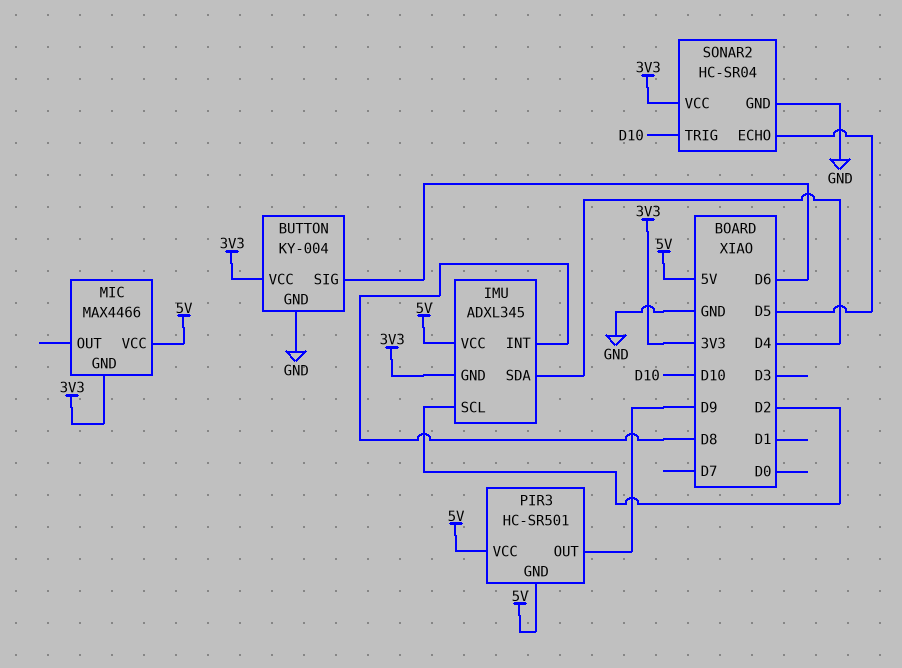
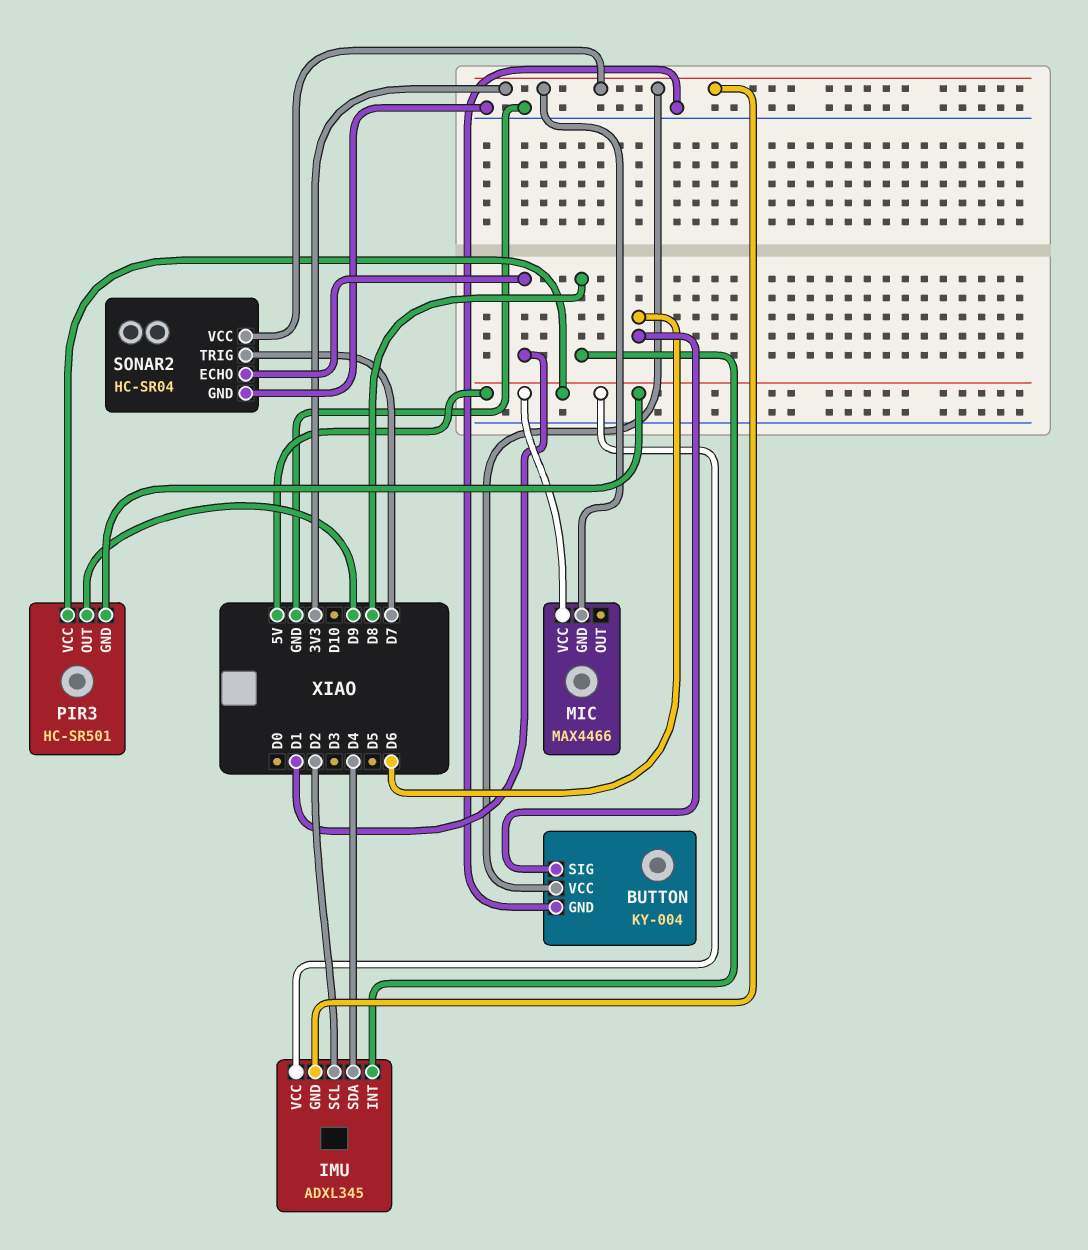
SONAR2 pin ECHO: D5 -> D1
SONAR2 pin TRIG: D10 -> D7

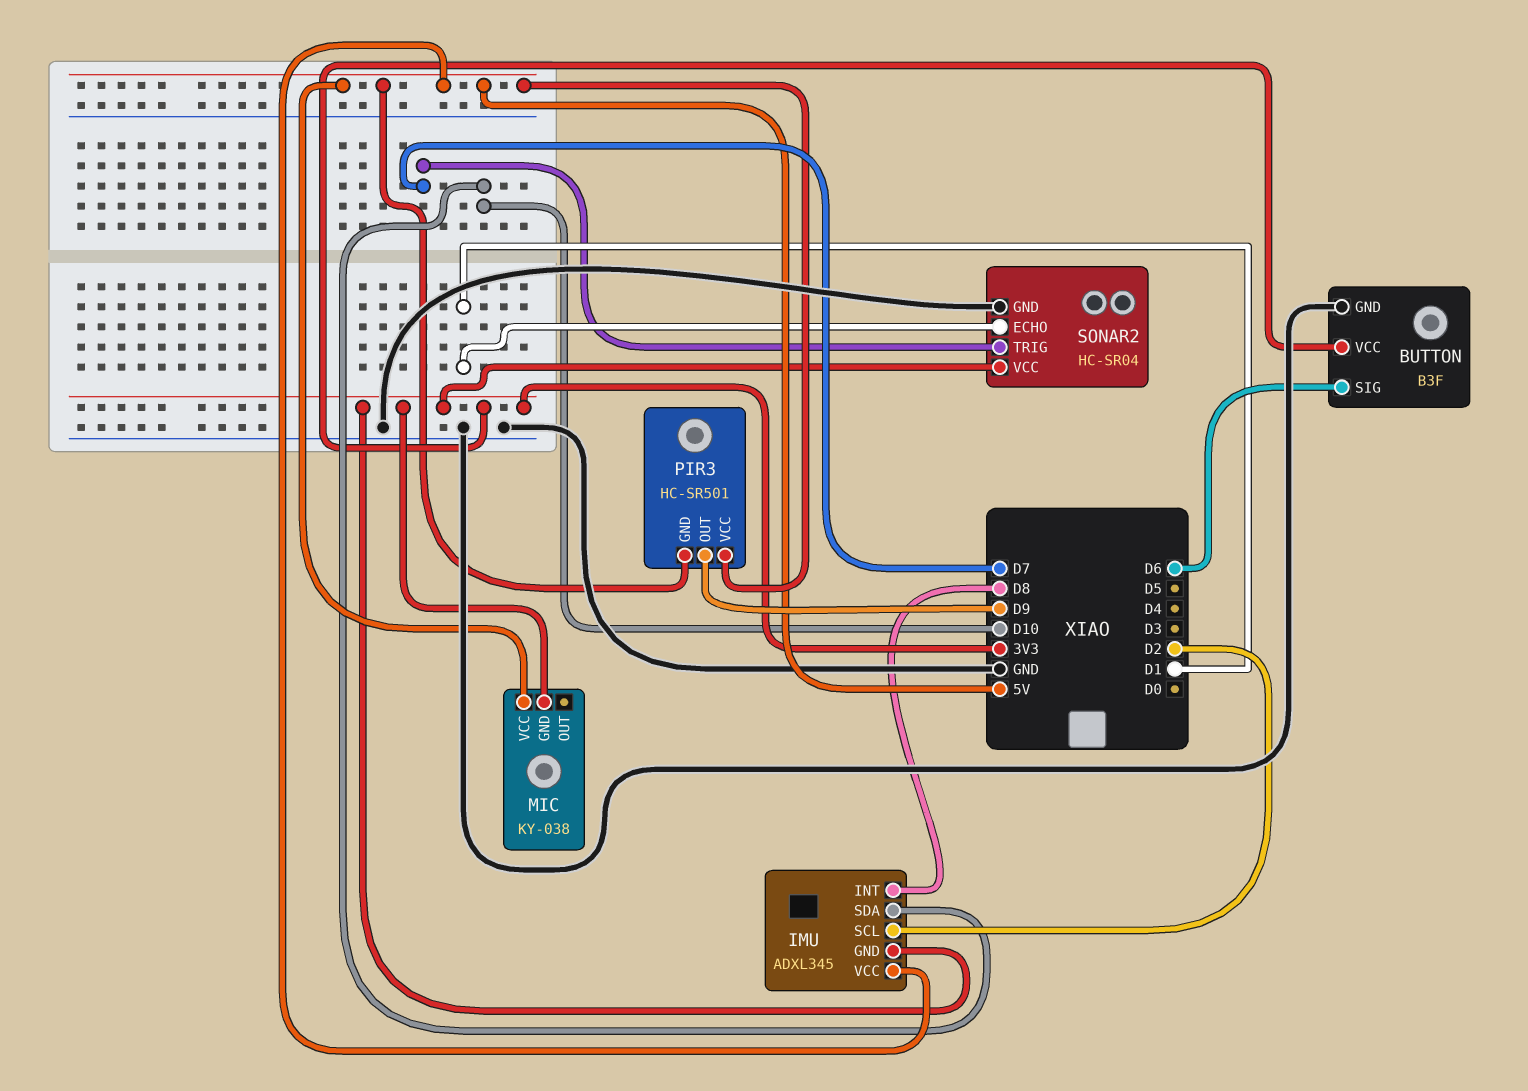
BUTTON: KY-004 -> B3F
IMU pin SDA: D4 -> D10
MIC: MAX4466 -> KY-038

